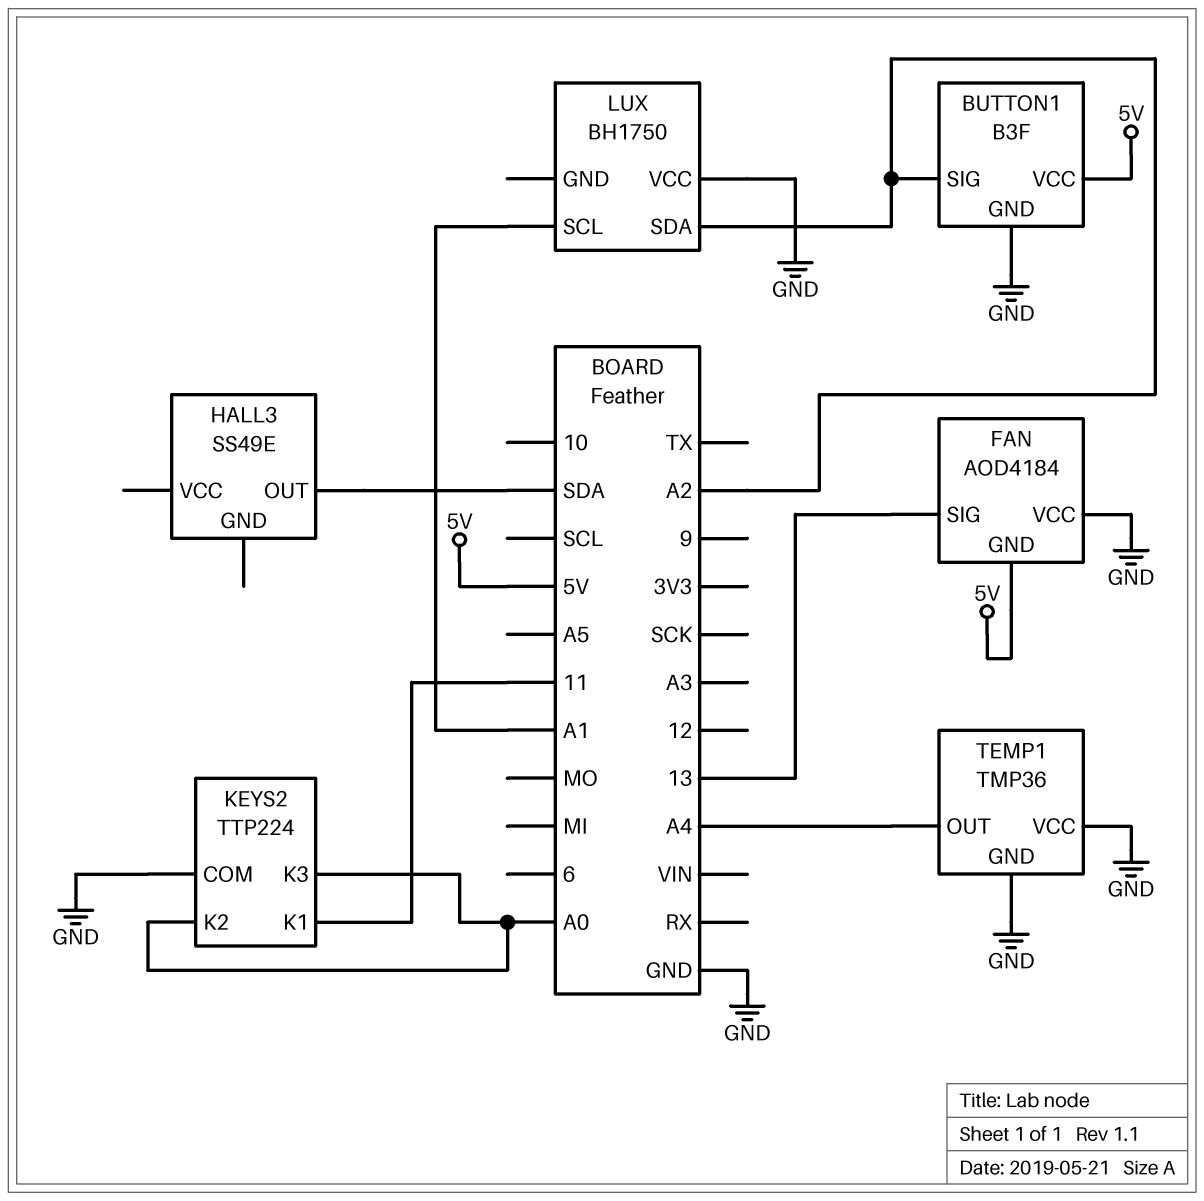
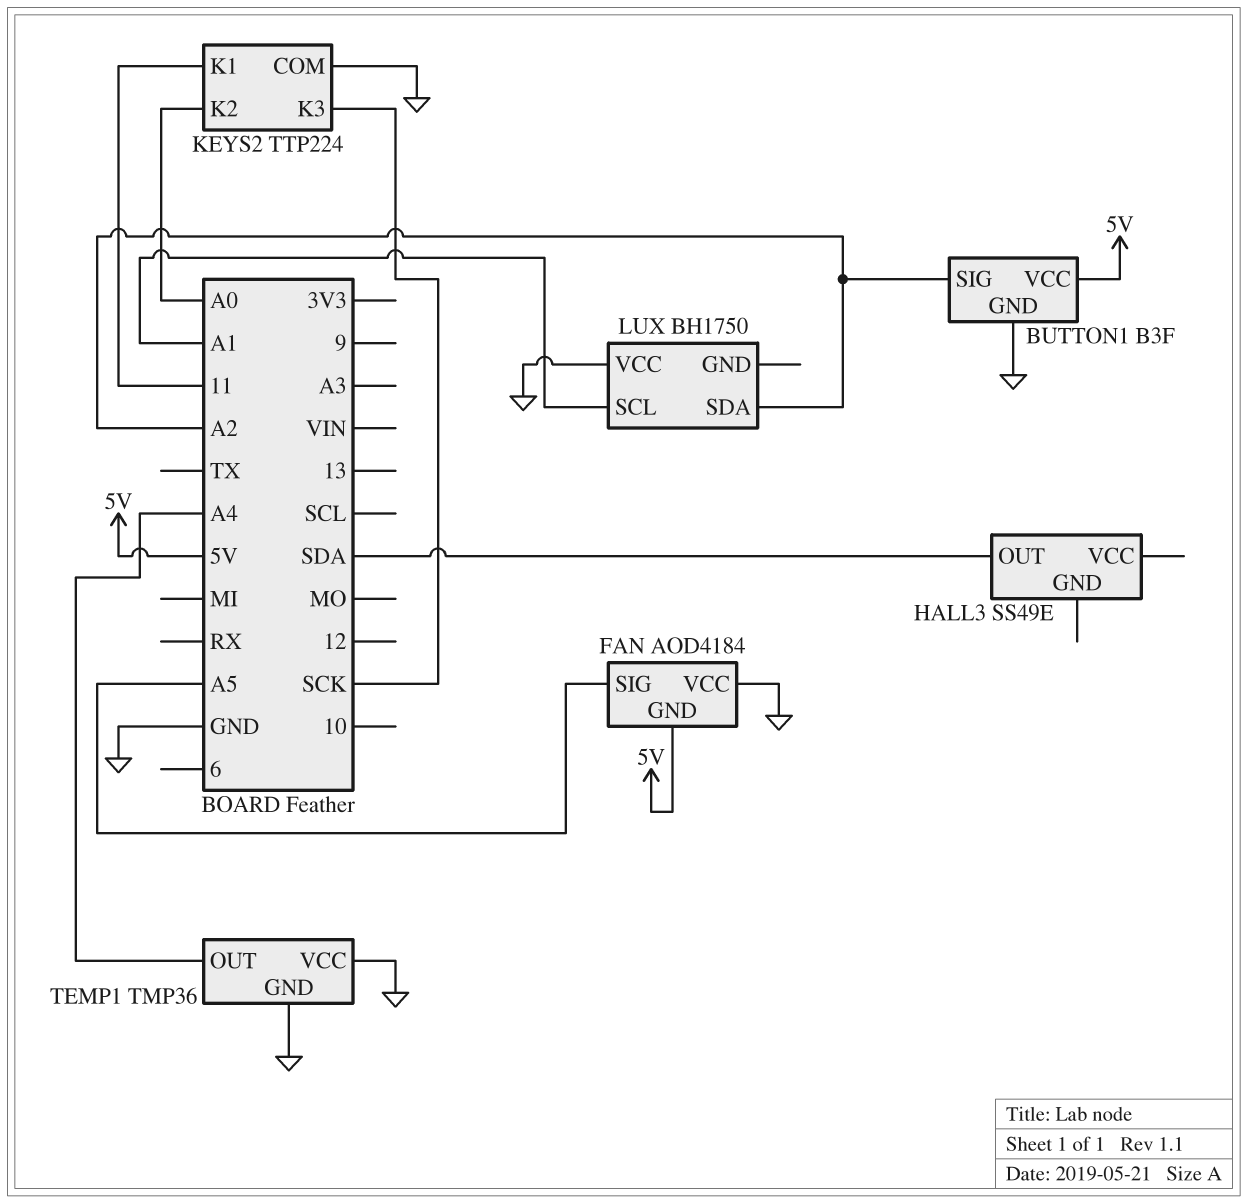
FAN pin SIG: 13 -> A5
KEYS2 pin K3: A0 -> SCK

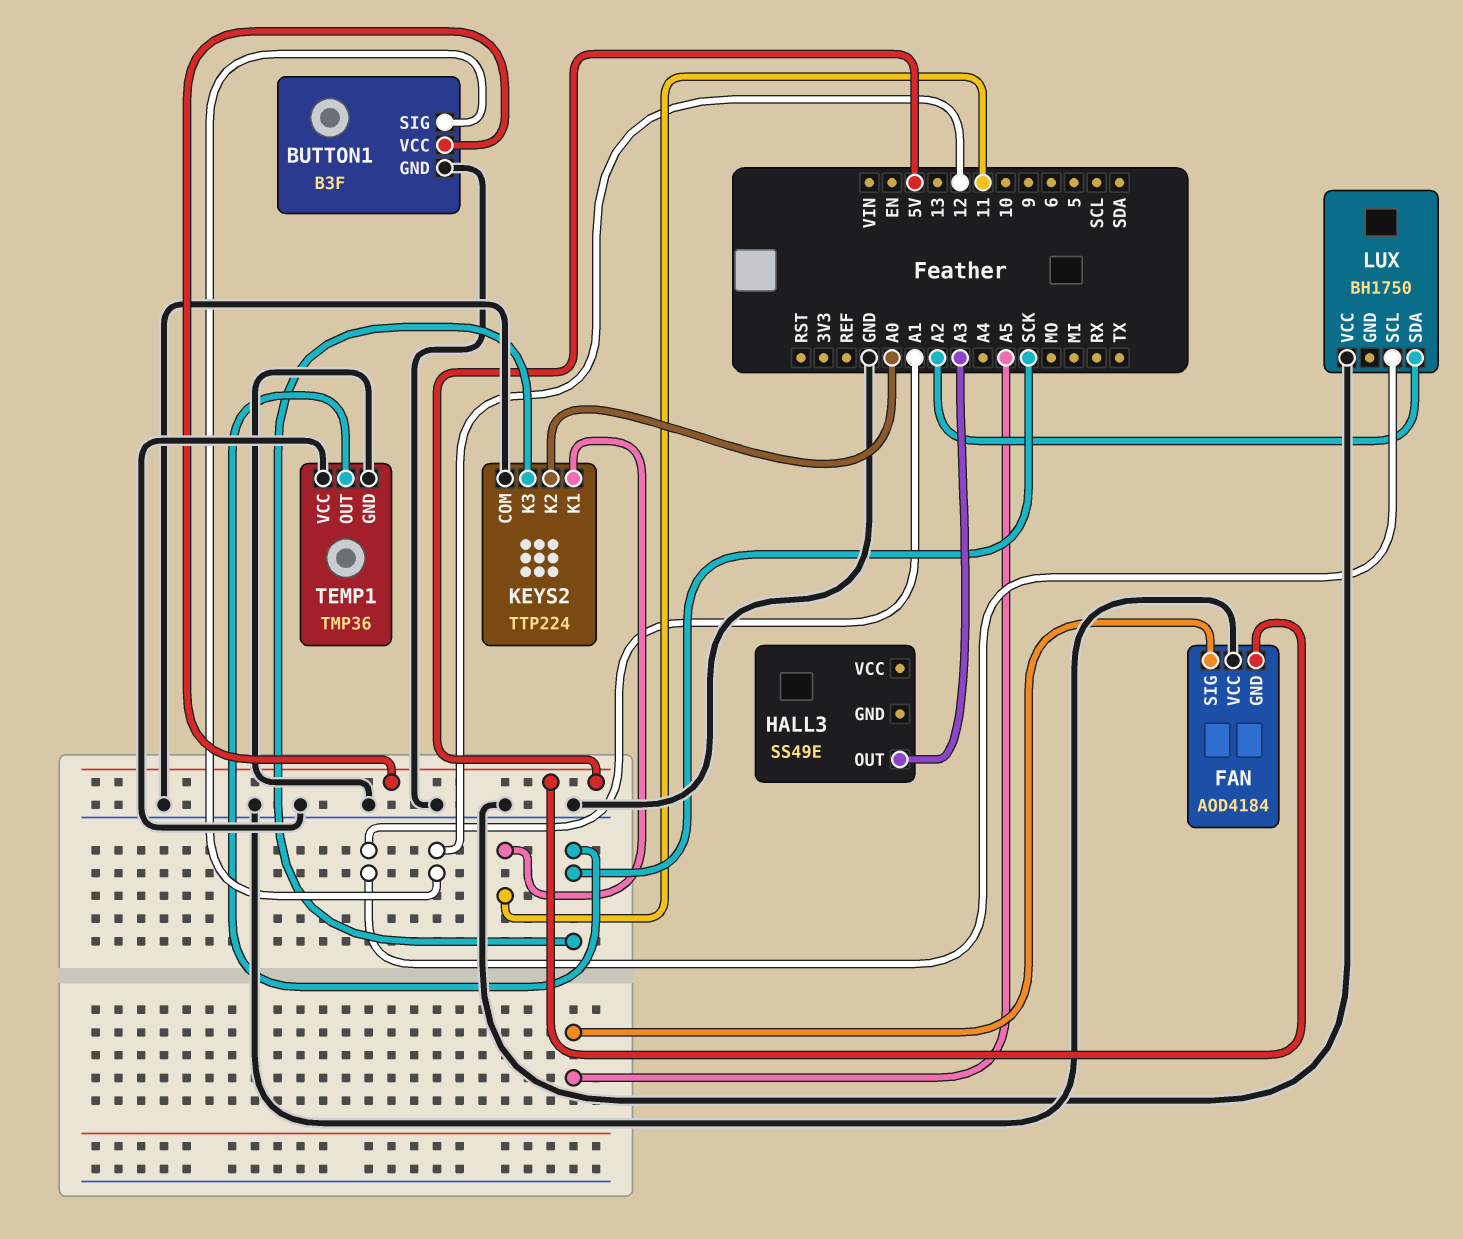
BUTTON1 pin SIG: A2 -> 12
HALL3 pin OUT: SDA -> A3
TEMP1 pin OUT: A4 -> SCK

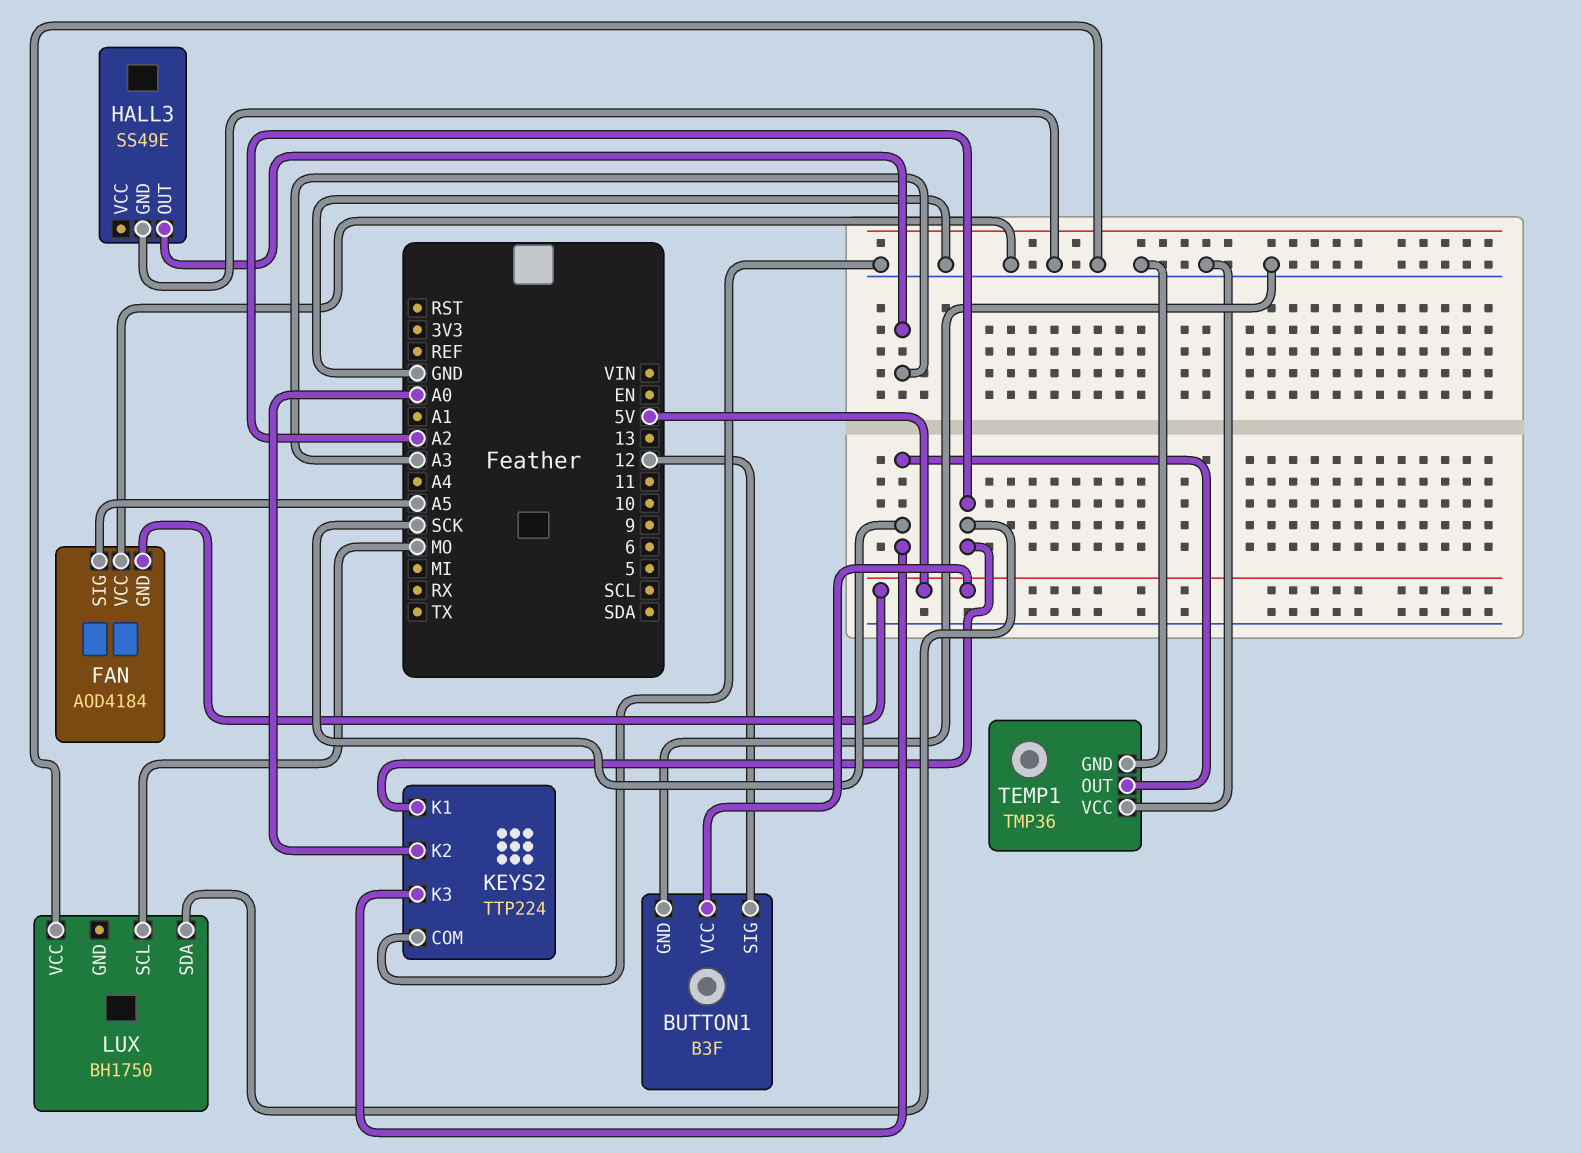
HALL3 pin GND: none -> GND
KEYS2 pin K1: 11 -> A2
LUX pin SCL: A1 -> MO

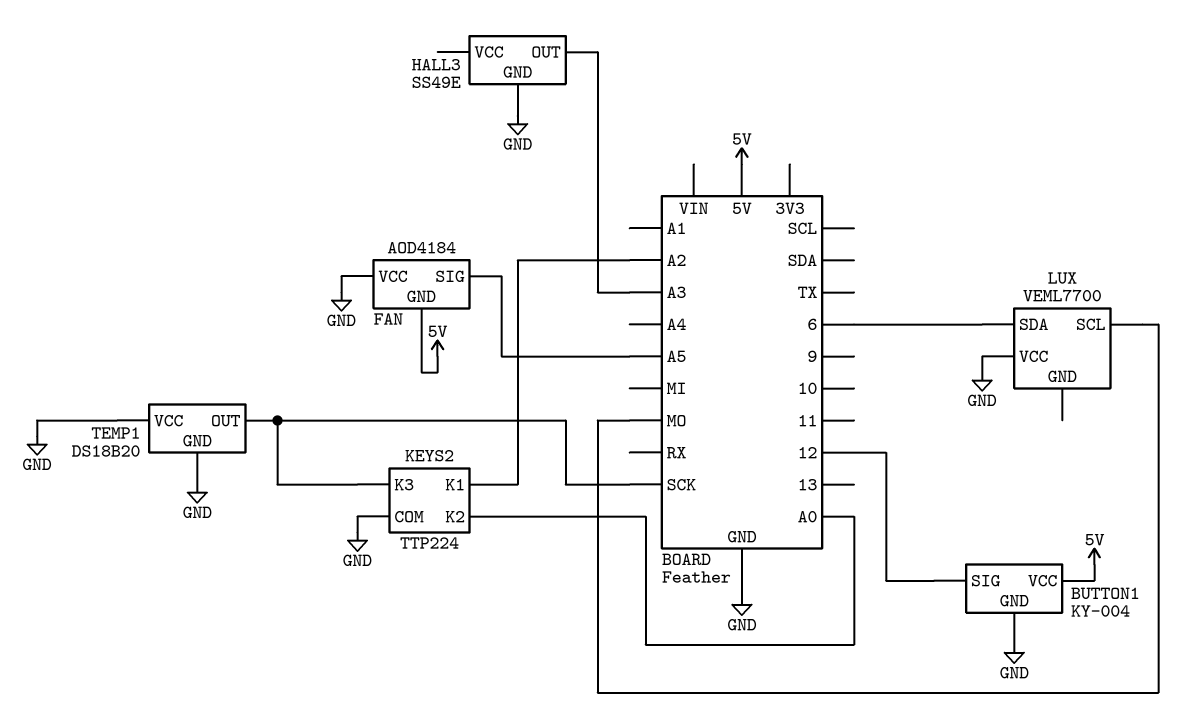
BUTTON1: B3F -> KY-004
LUX: BH1750 -> VEML7700
LUX pin SDA: A2 -> 6
TEMP1: TMP36 -> DS18B20

